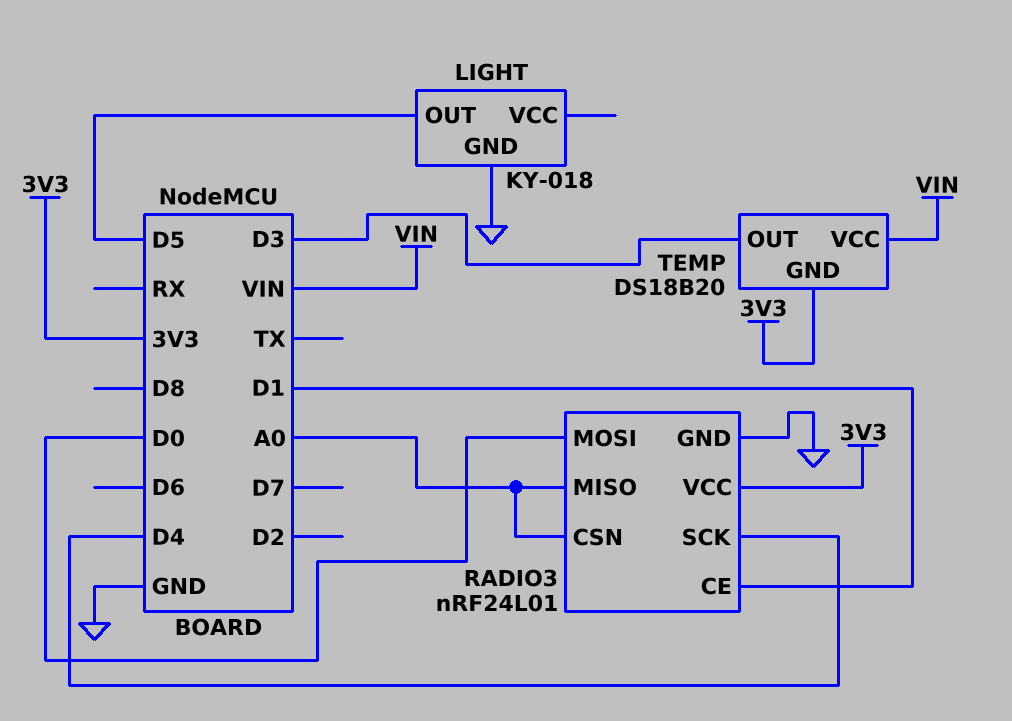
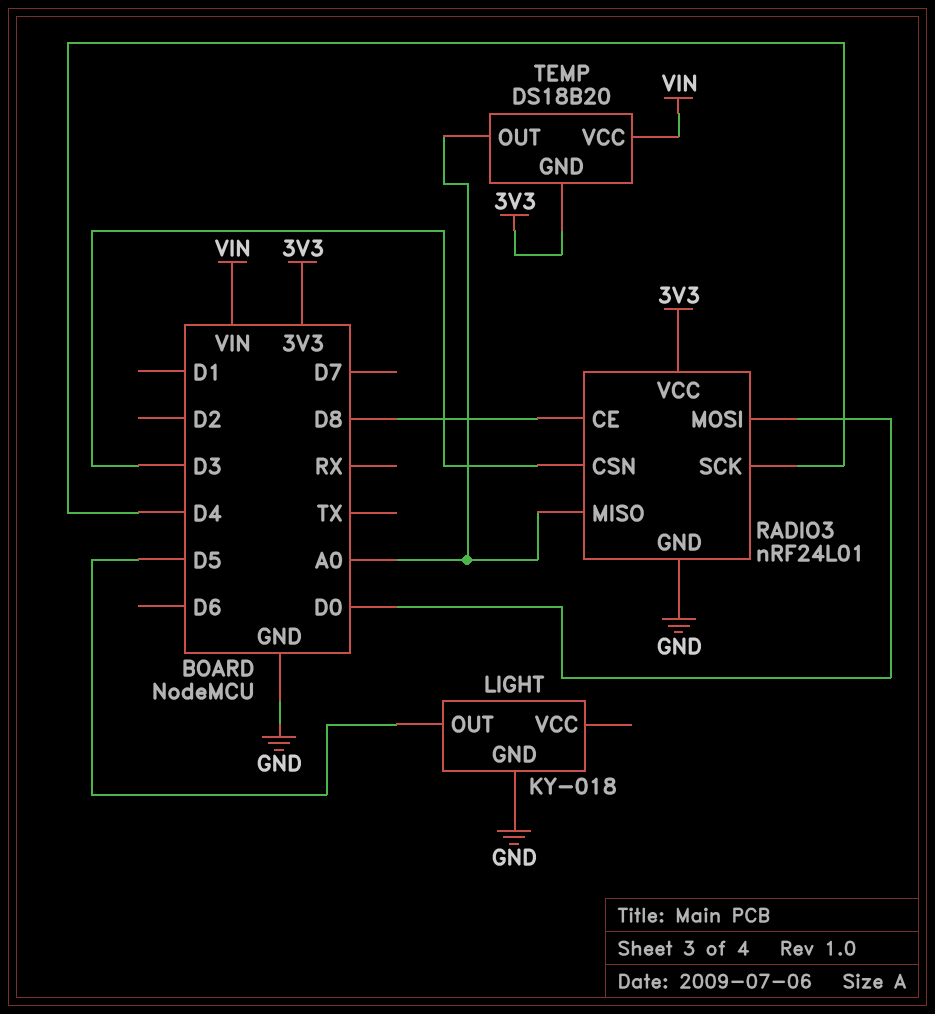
RADIO3 pin CE: D1 -> D8
RADIO3 pin CSN: A0 -> D3
TEMP pin OUT: D3 -> A0

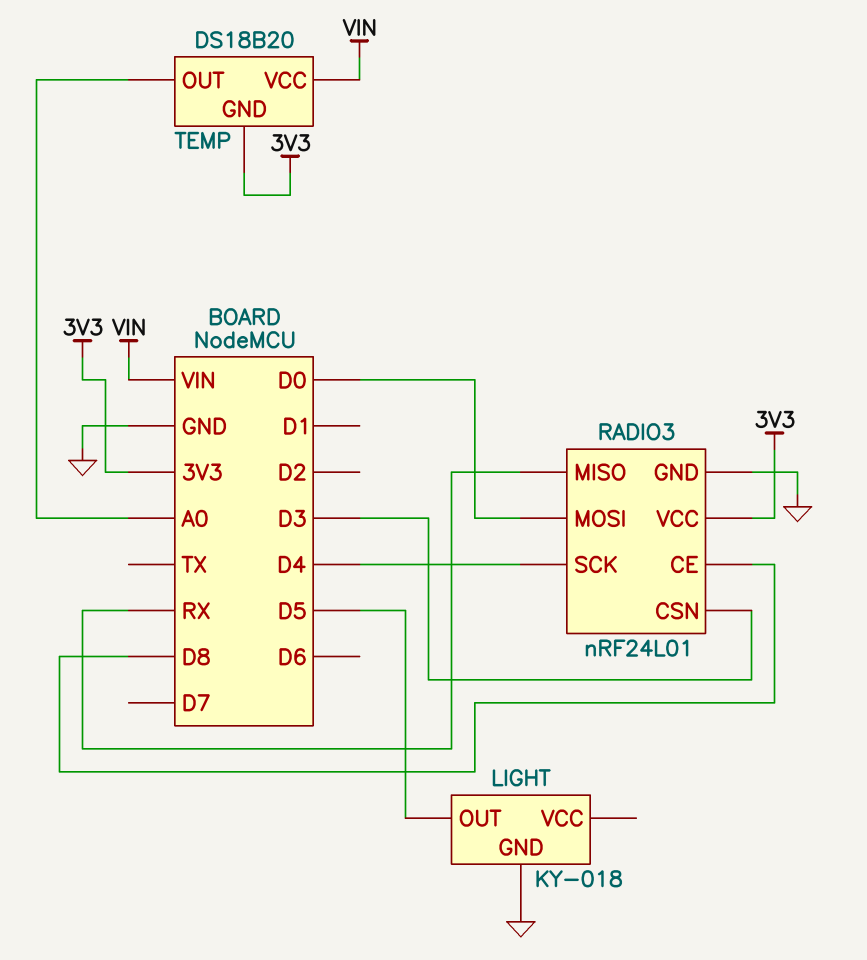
RADIO3 pin MISO: A0 -> RX

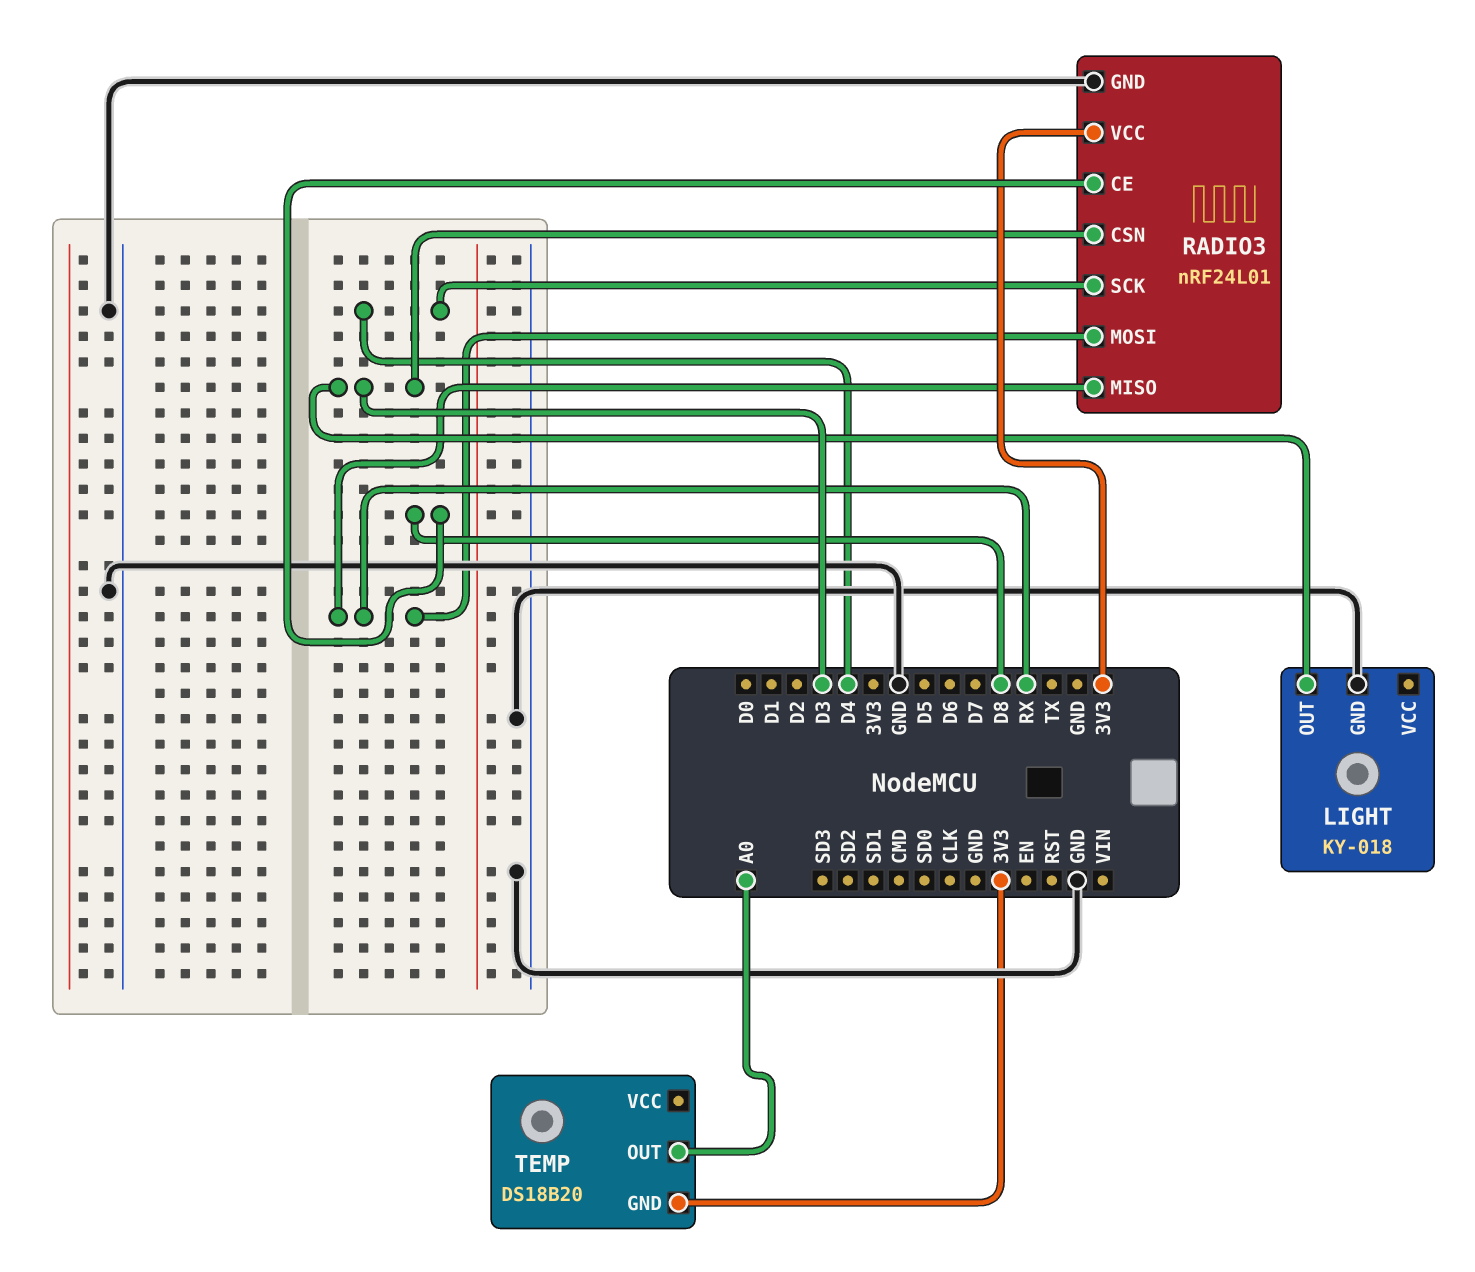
LIGHT pin OUT: D5 -> D3
RADIO3 pin MOSI: D0 -> RX
TEMP pin VCC: VIN -> none

